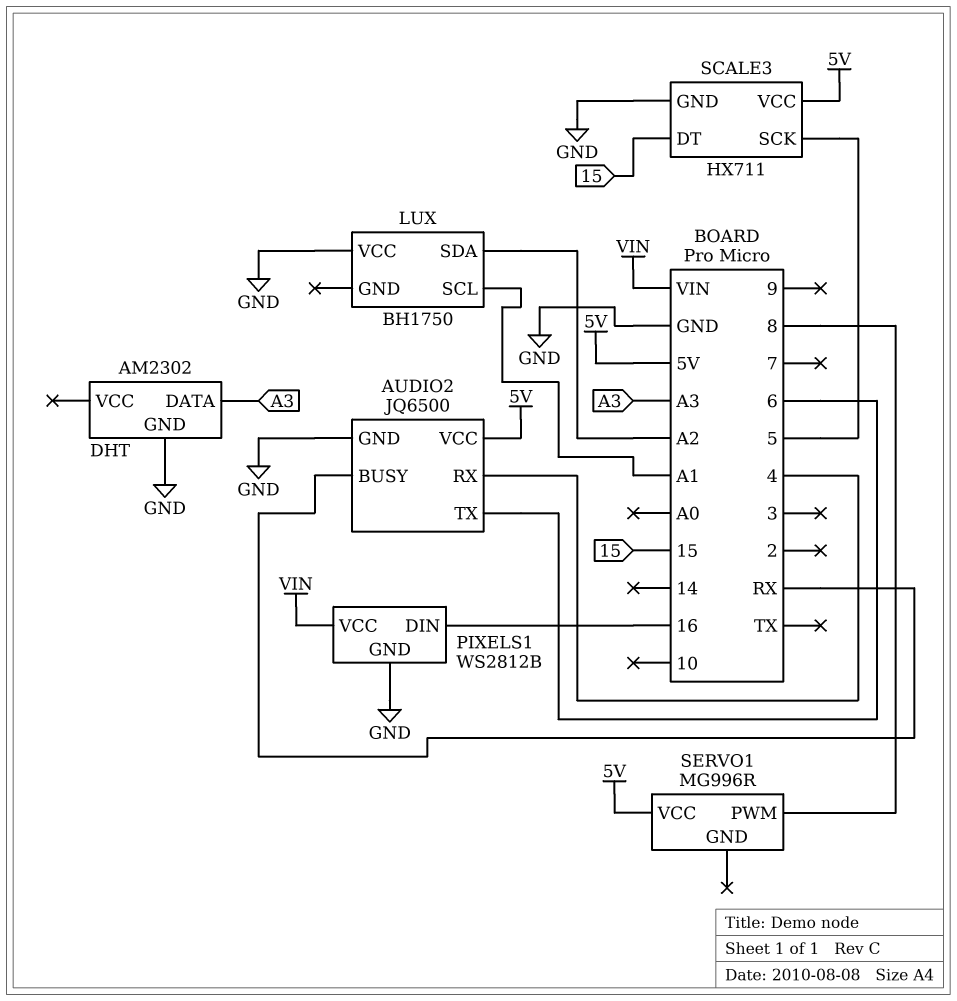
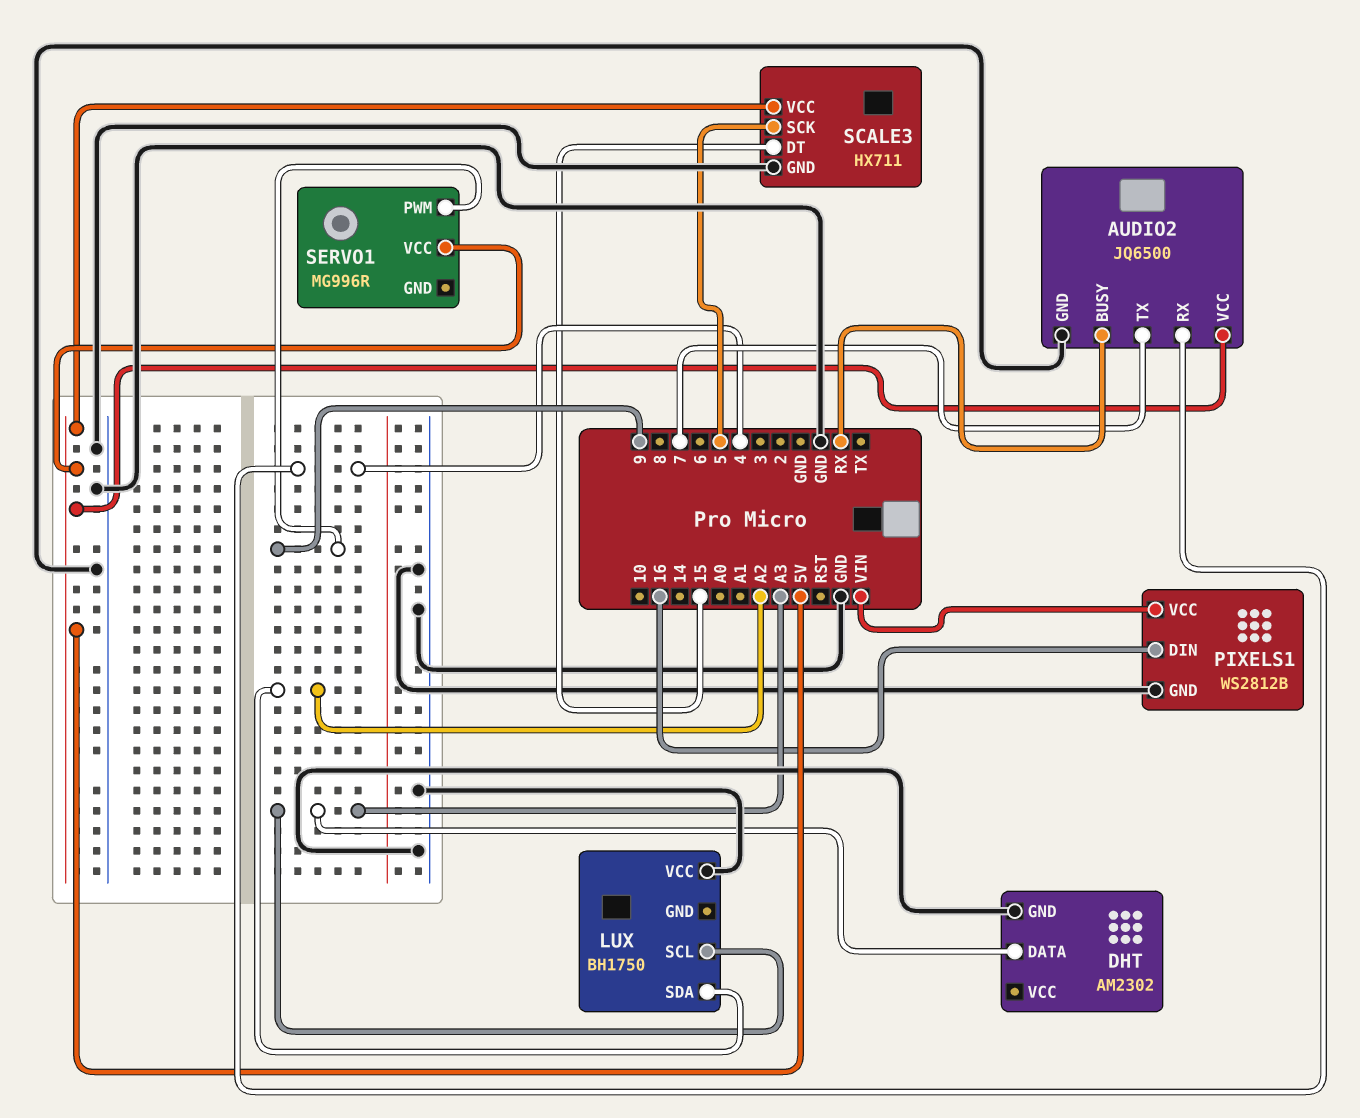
AUDIO2 pin TX: 6 -> 7
LUX pin SCL: A1 -> A3
SERVO1 pin PWM: 8 -> 9

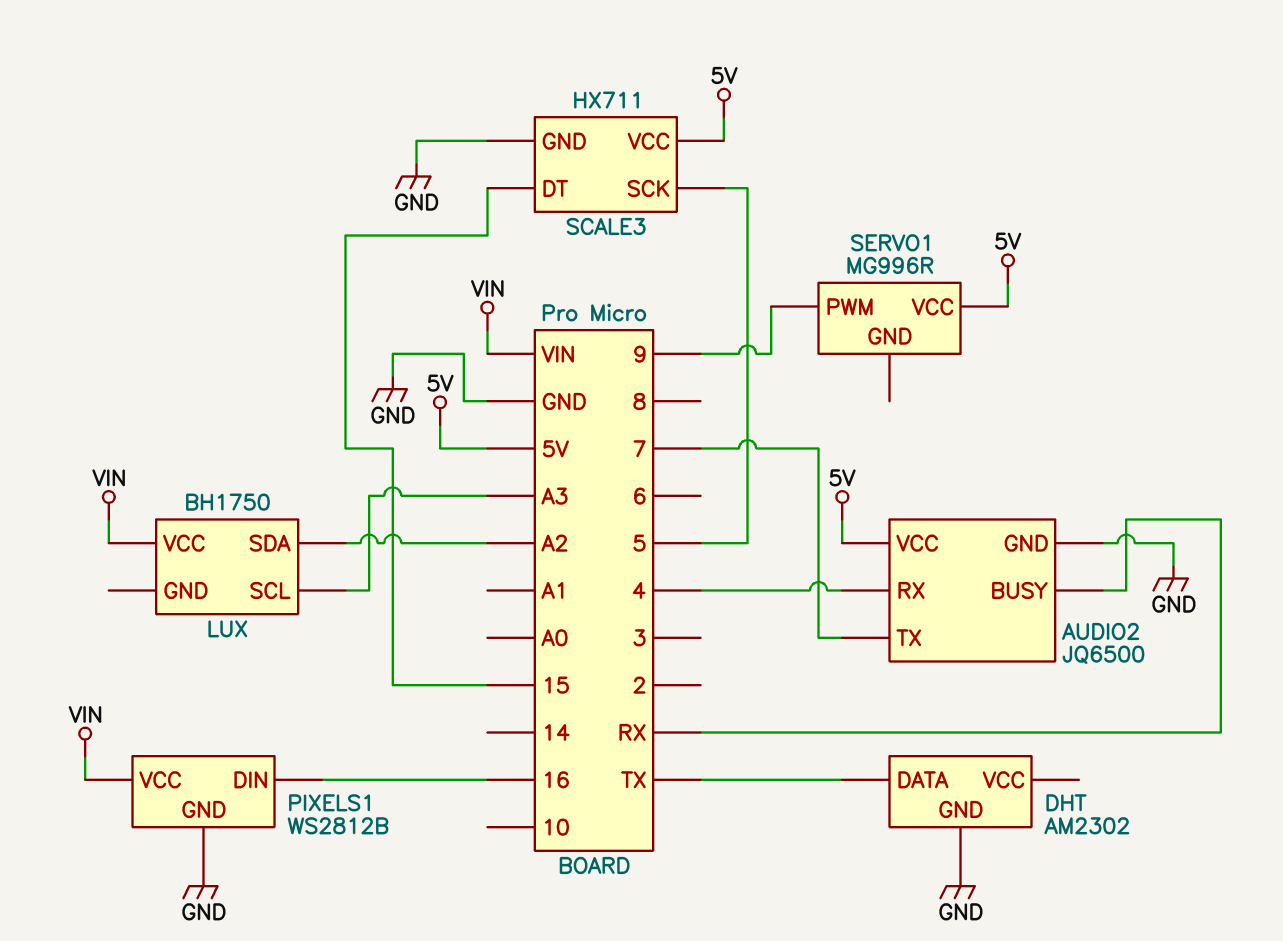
DHT pin DATA: A3 -> TX
LUX pin VCC: GND -> VIN

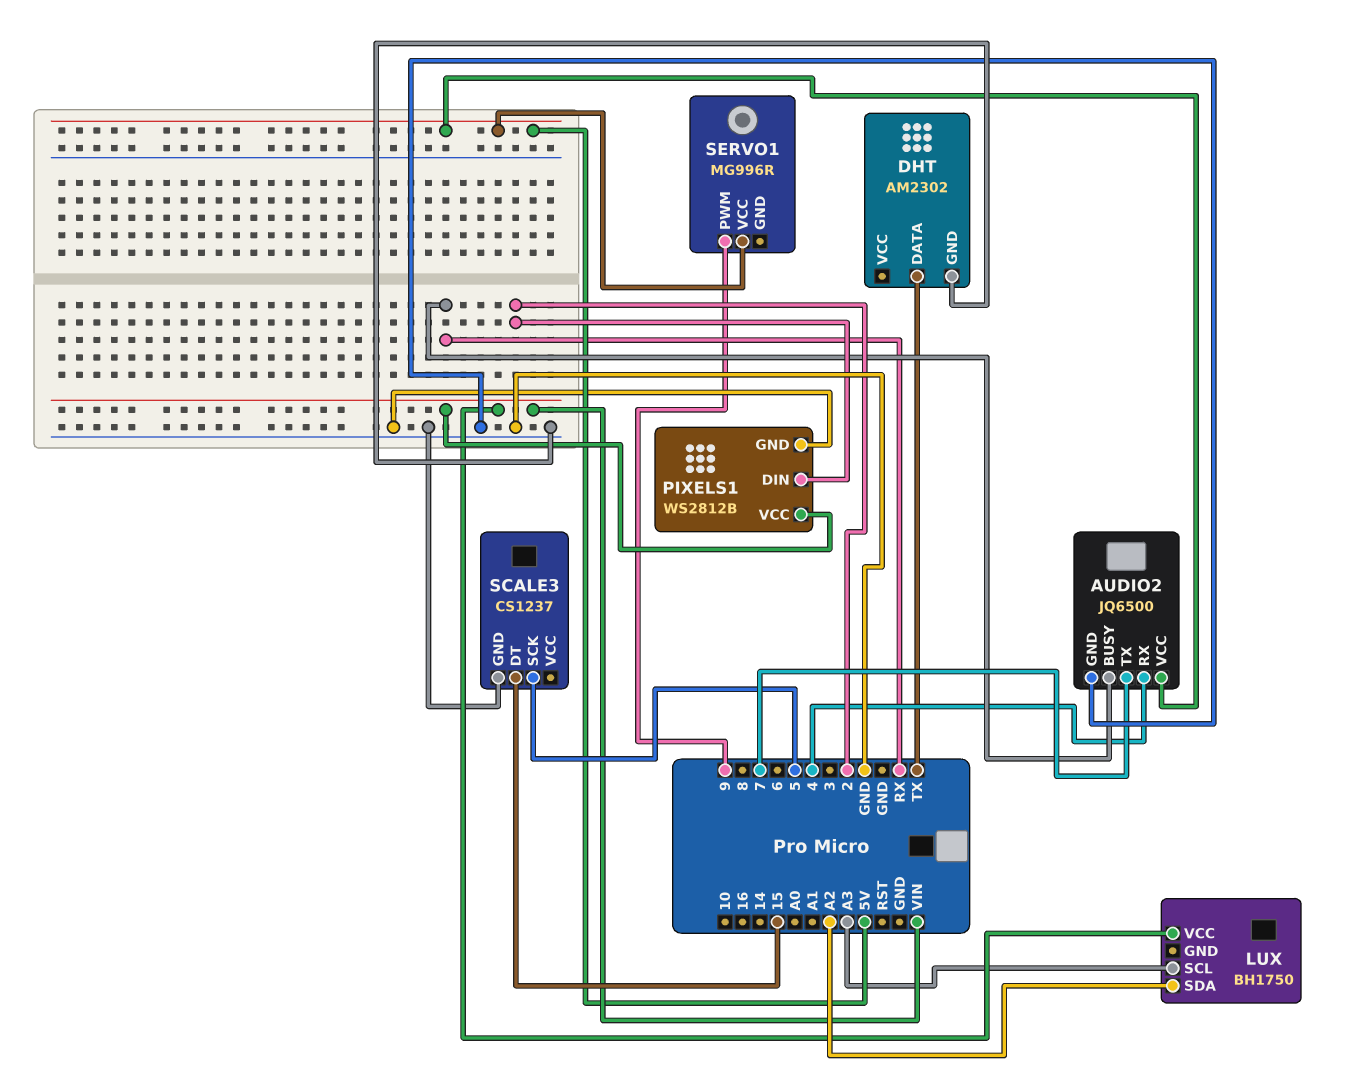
PIXELS1 pin DIN: 16 -> 2
SCALE3: HX711 -> CS1237
SCALE3 pin VCC: 5V -> none

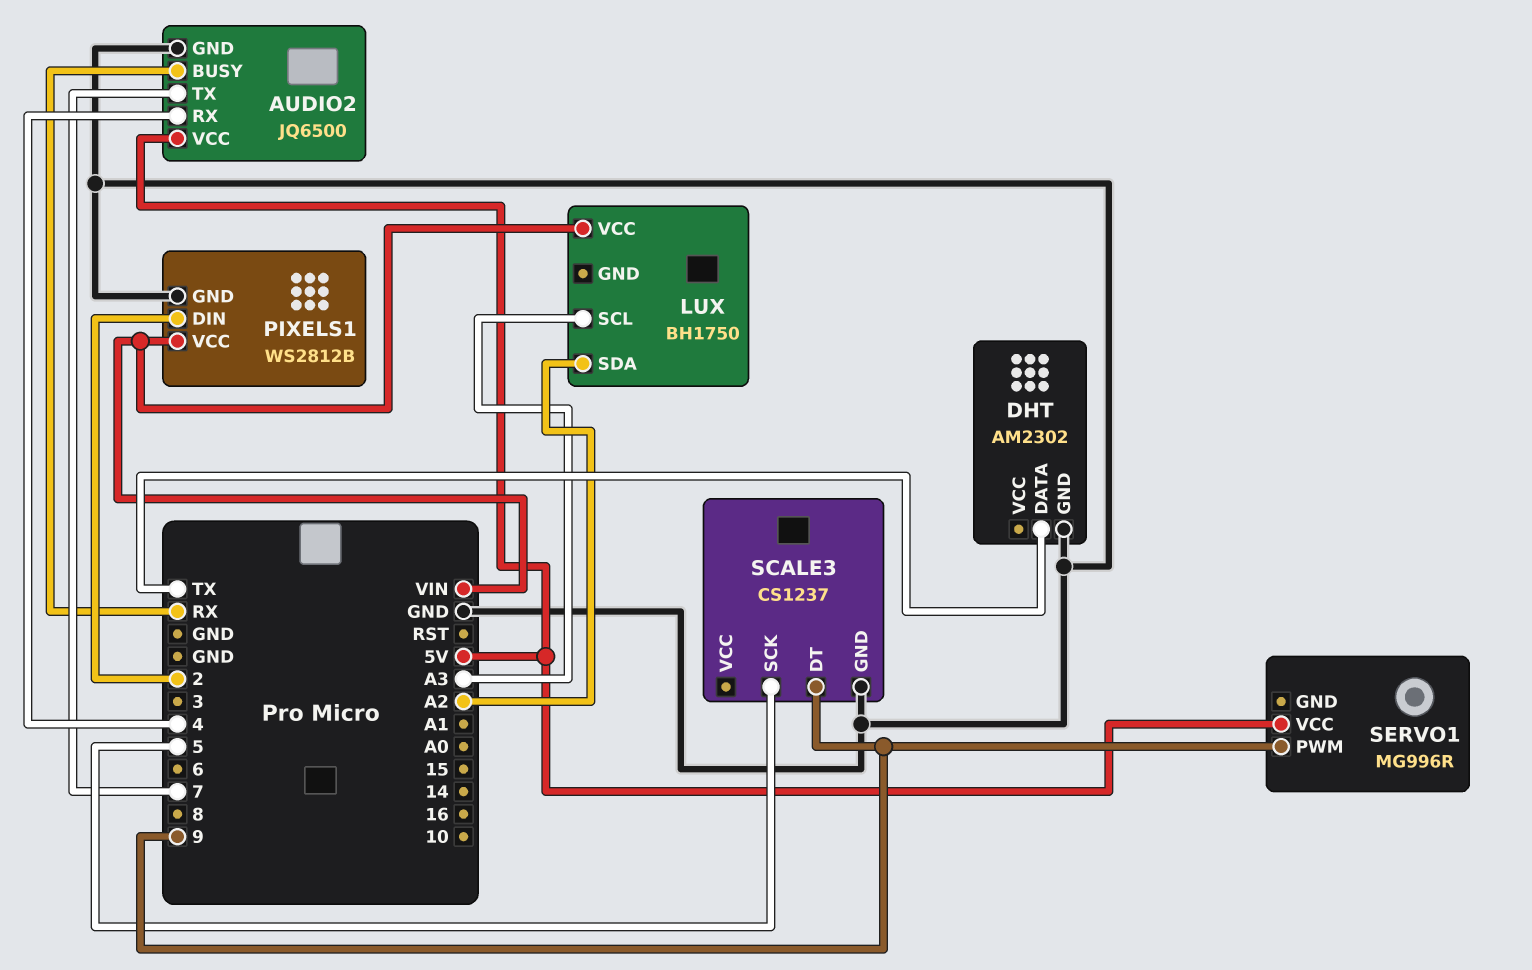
SCALE3 pin DT: 15 -> 9

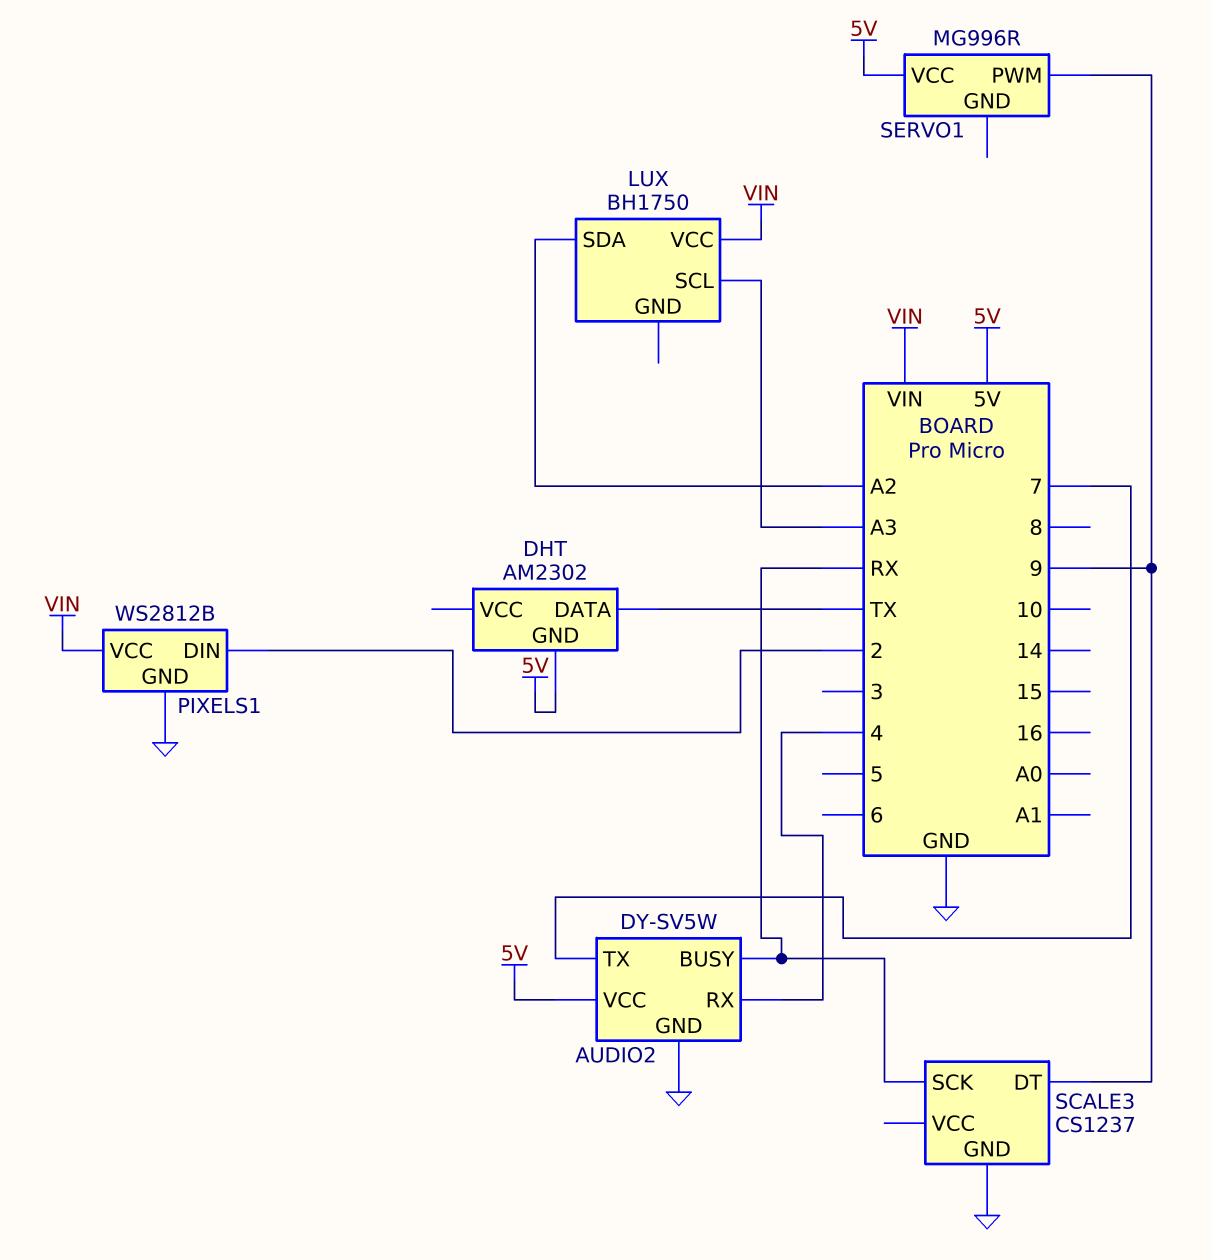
AUDIO2: JQ6500 -> DY-SV5W
DHT pin GND: GND -> 5V
SCALE3 pin SCK: 5 -> RX

